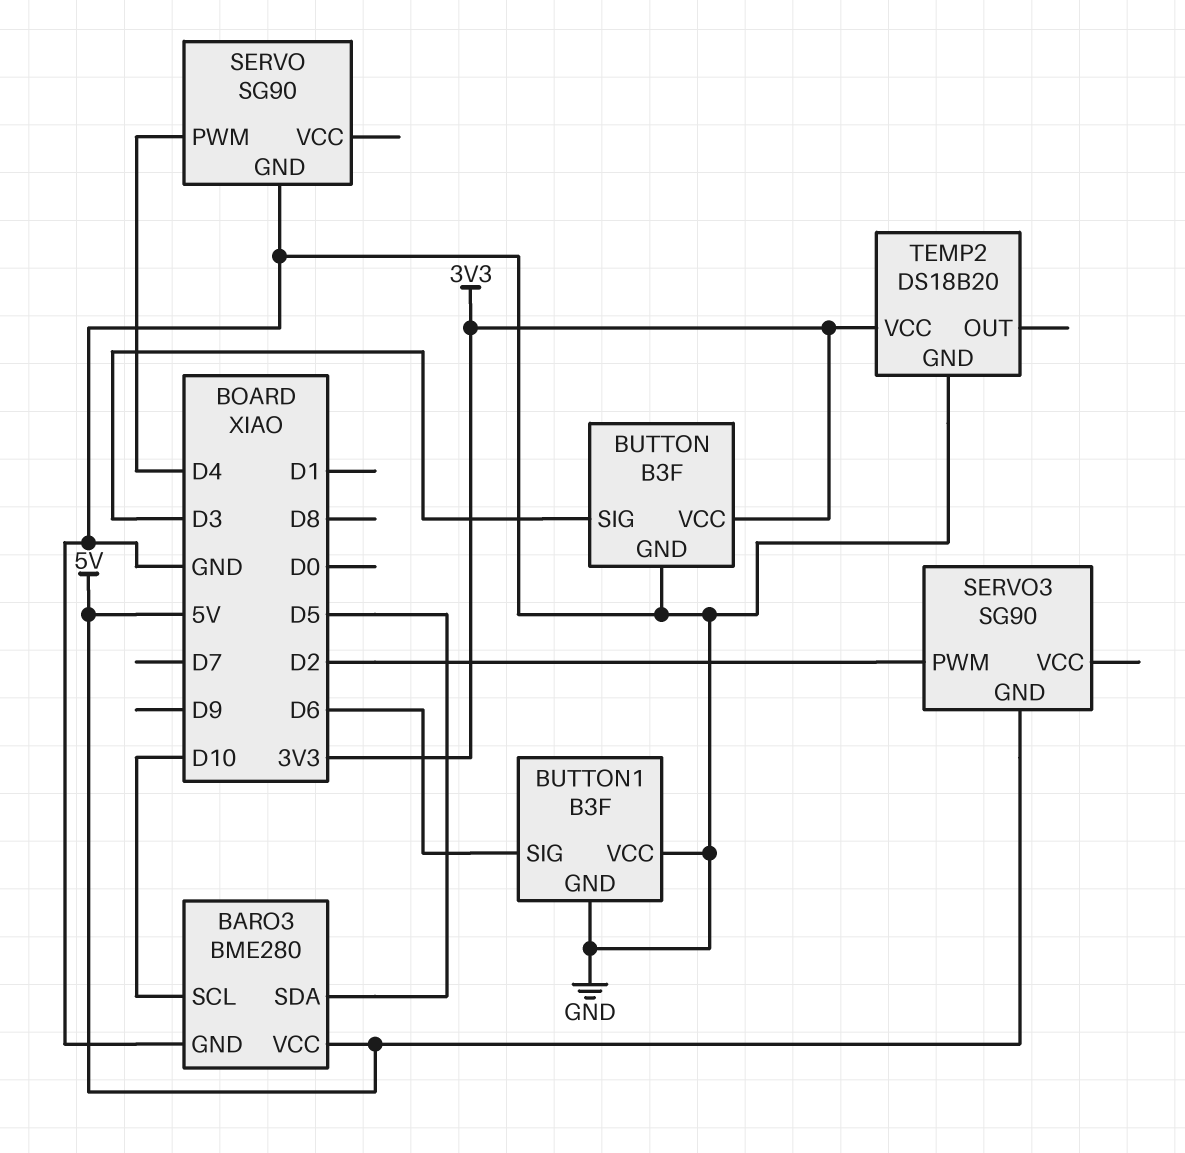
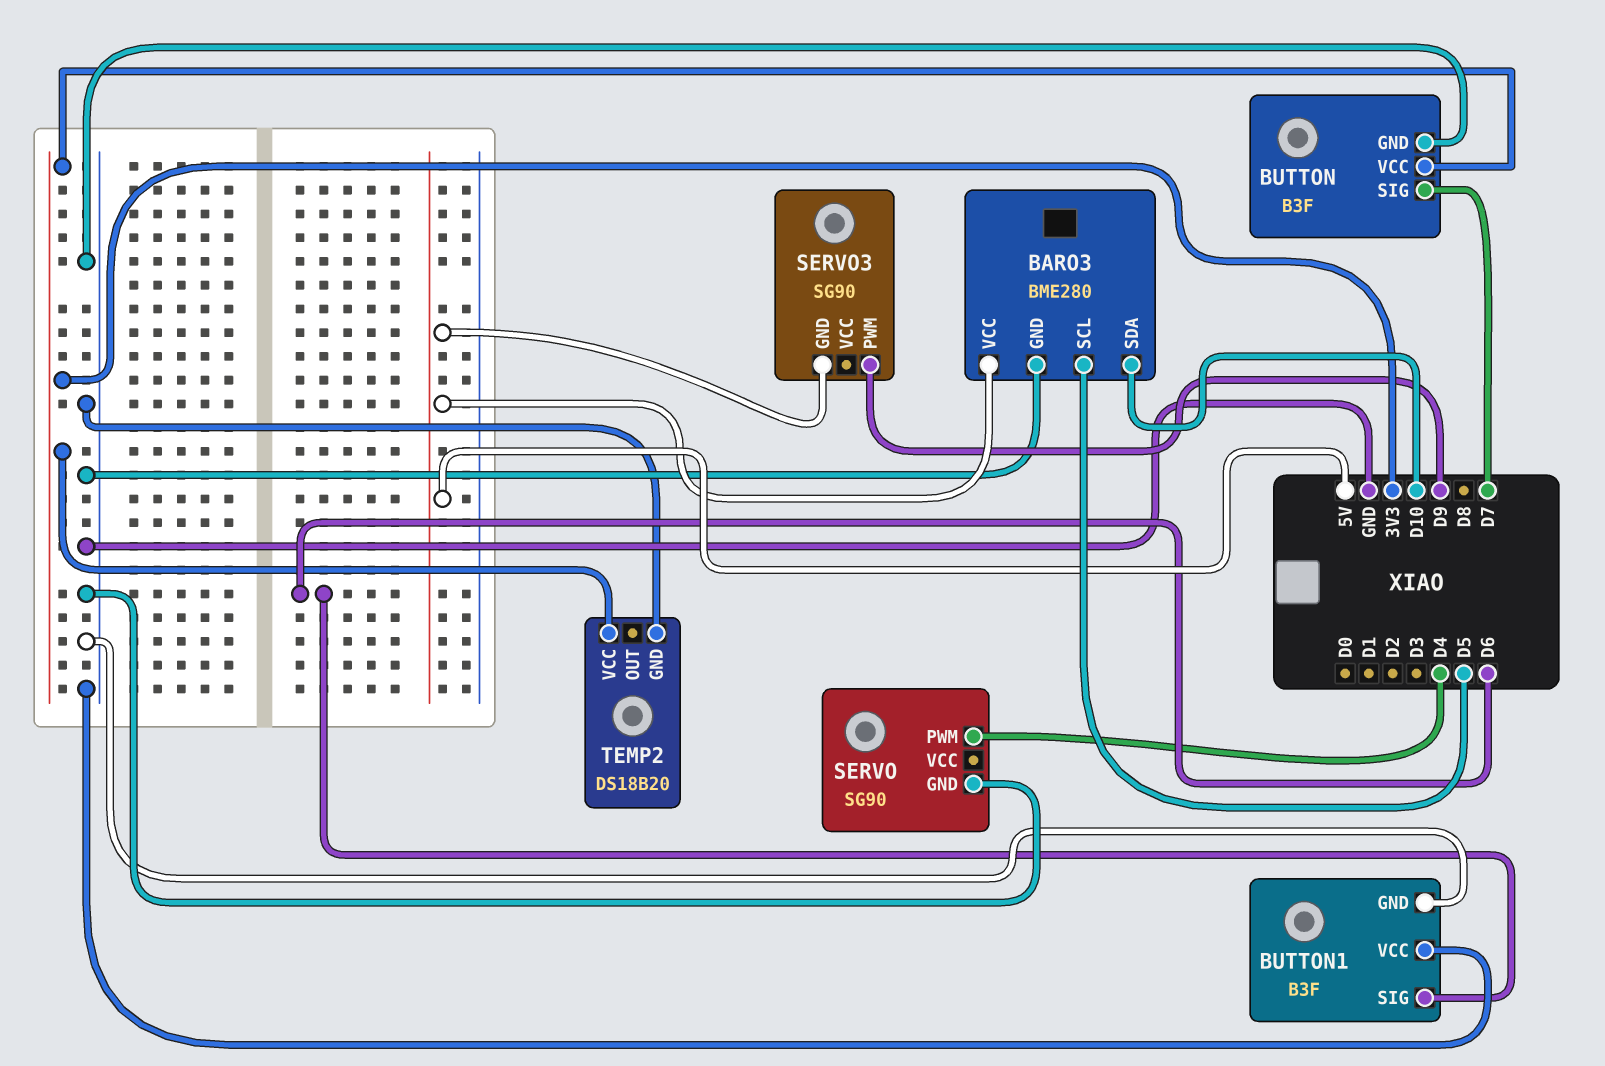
BARO3 pin SCL: D10 -> D5
BARO3 pin SDA: D5 -> D10
BUTTON pin SIG: D3 -> D7
SERVO3 pin PWM: D2 -> D9

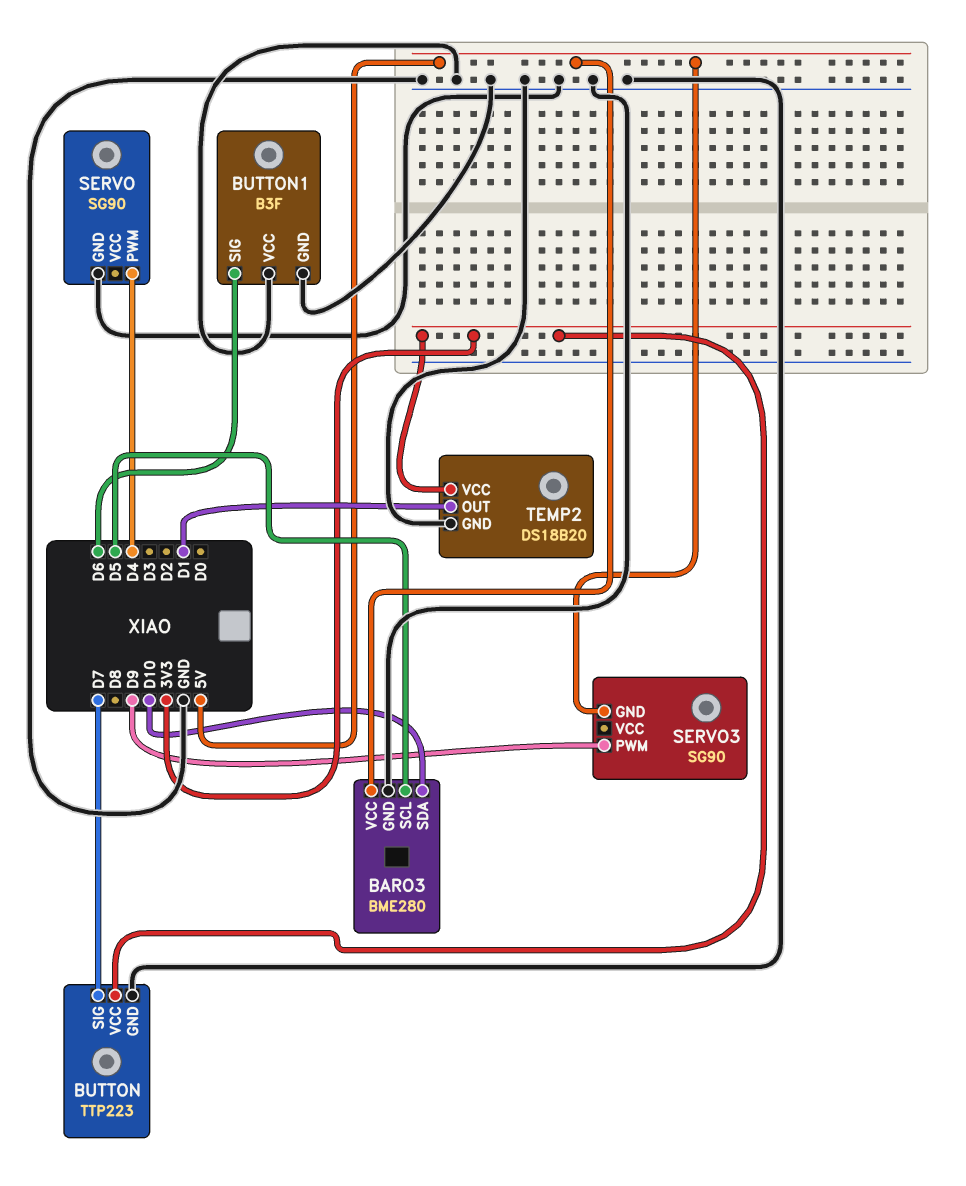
BUTTON: B3F -> TTP223
TEMP2 pin OUT: none -> D1

